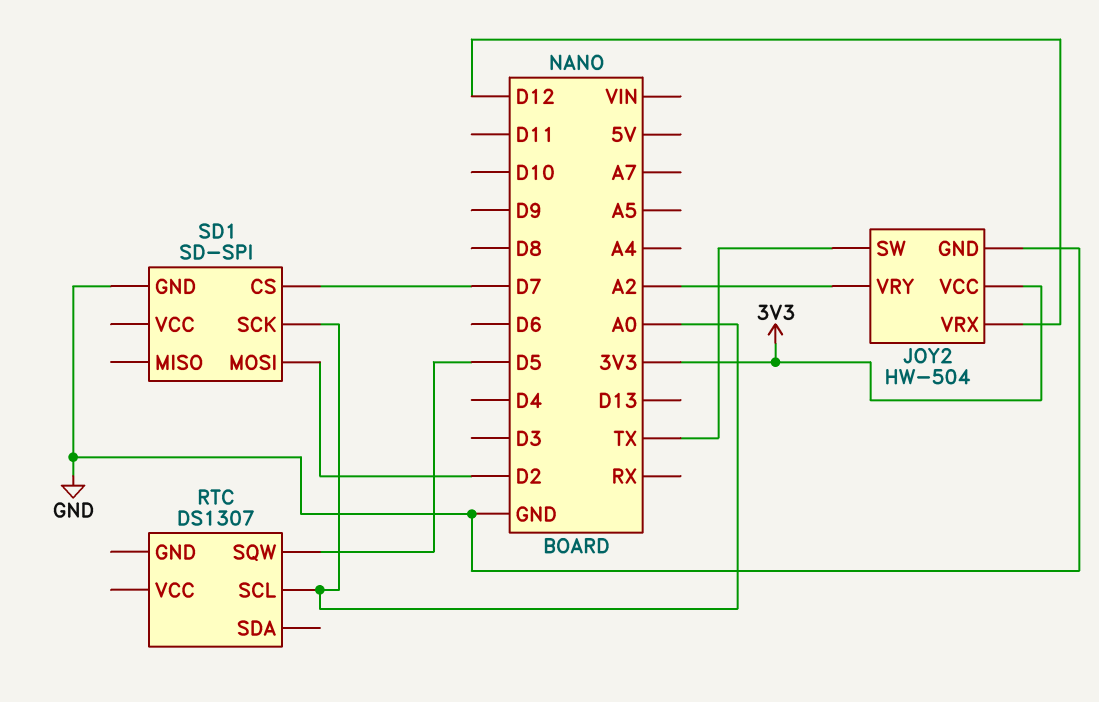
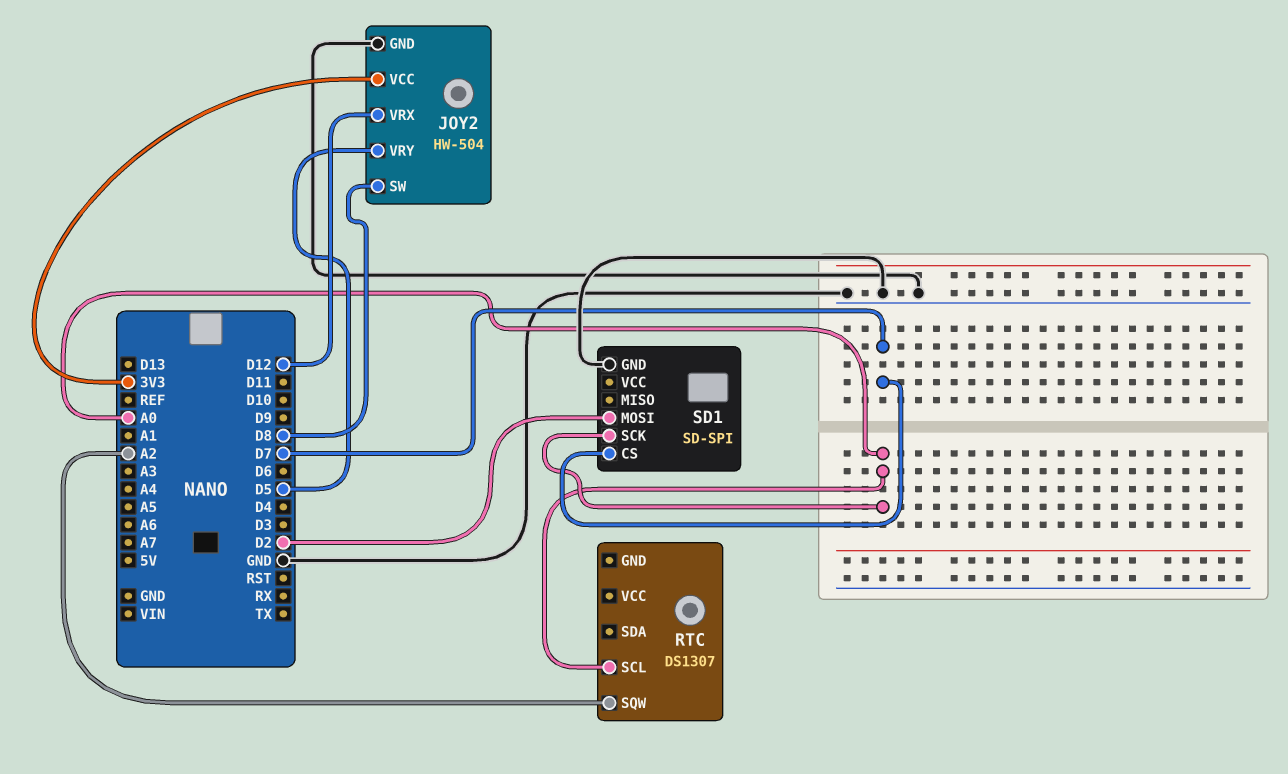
JOY2 pin SW: TX -> D8
JOY2 pin VRY: A2 -> D5
RTC pin SQW: D5 -> A2

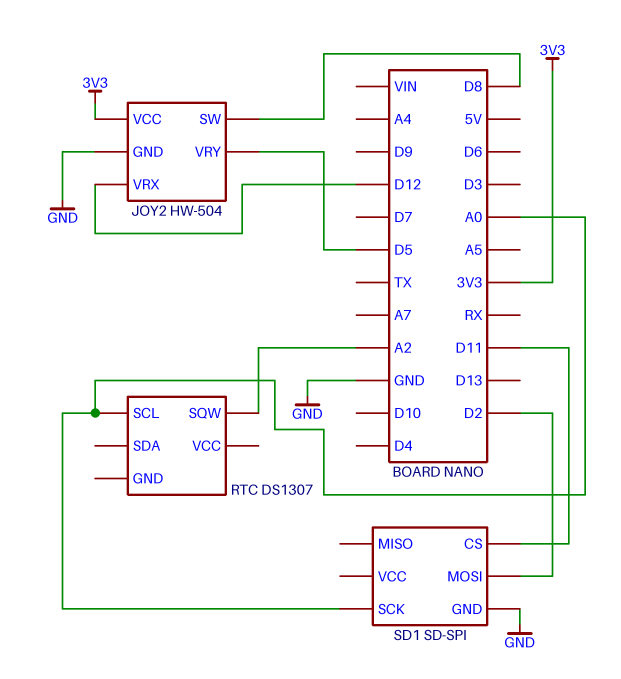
SD1 pin CS: D7 -> D11

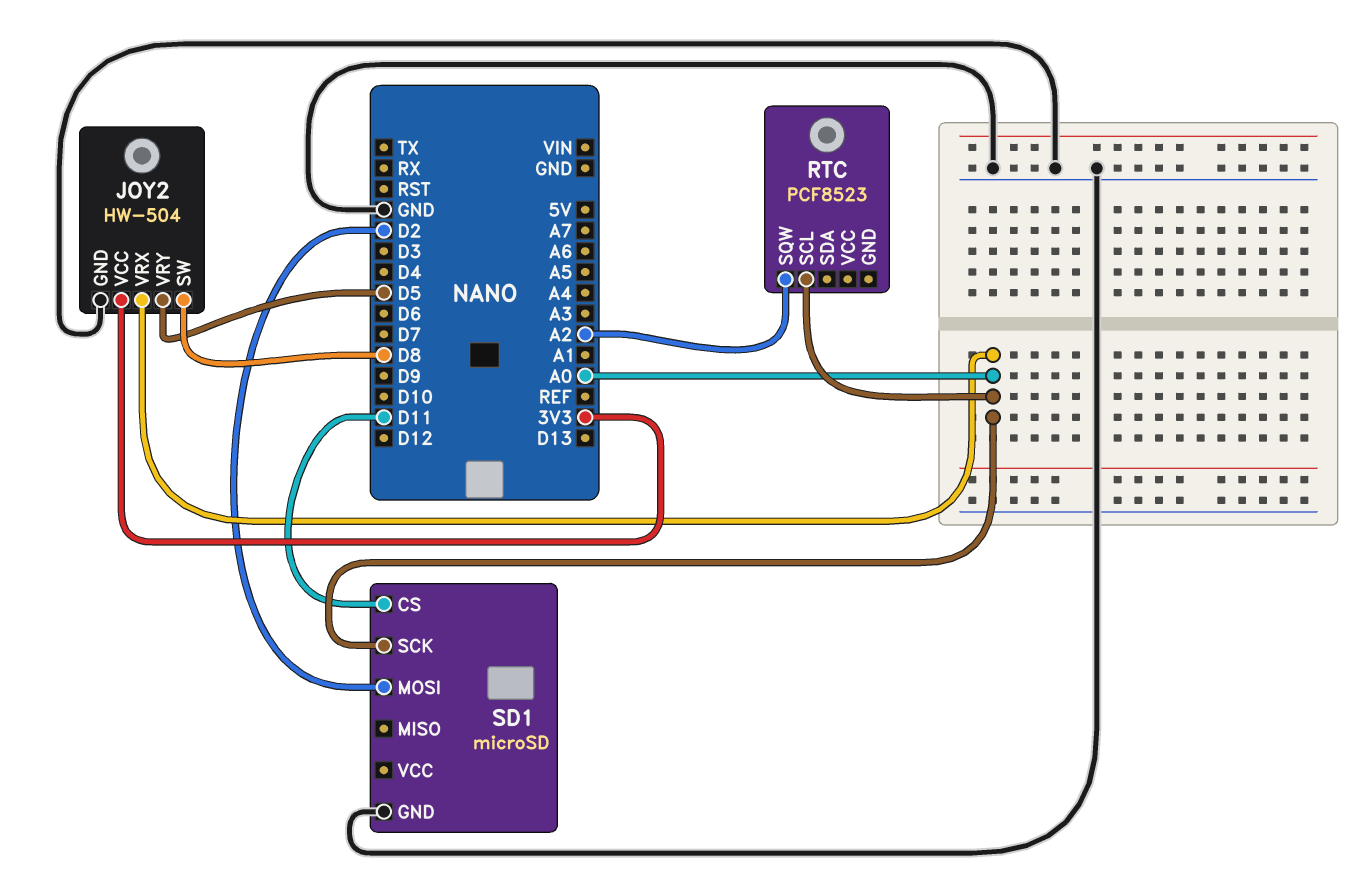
JOY2 pin VRX: D12 -> A0
RTC: DS1307 -> PCF8523
SD1: SD-SPI -> microSD

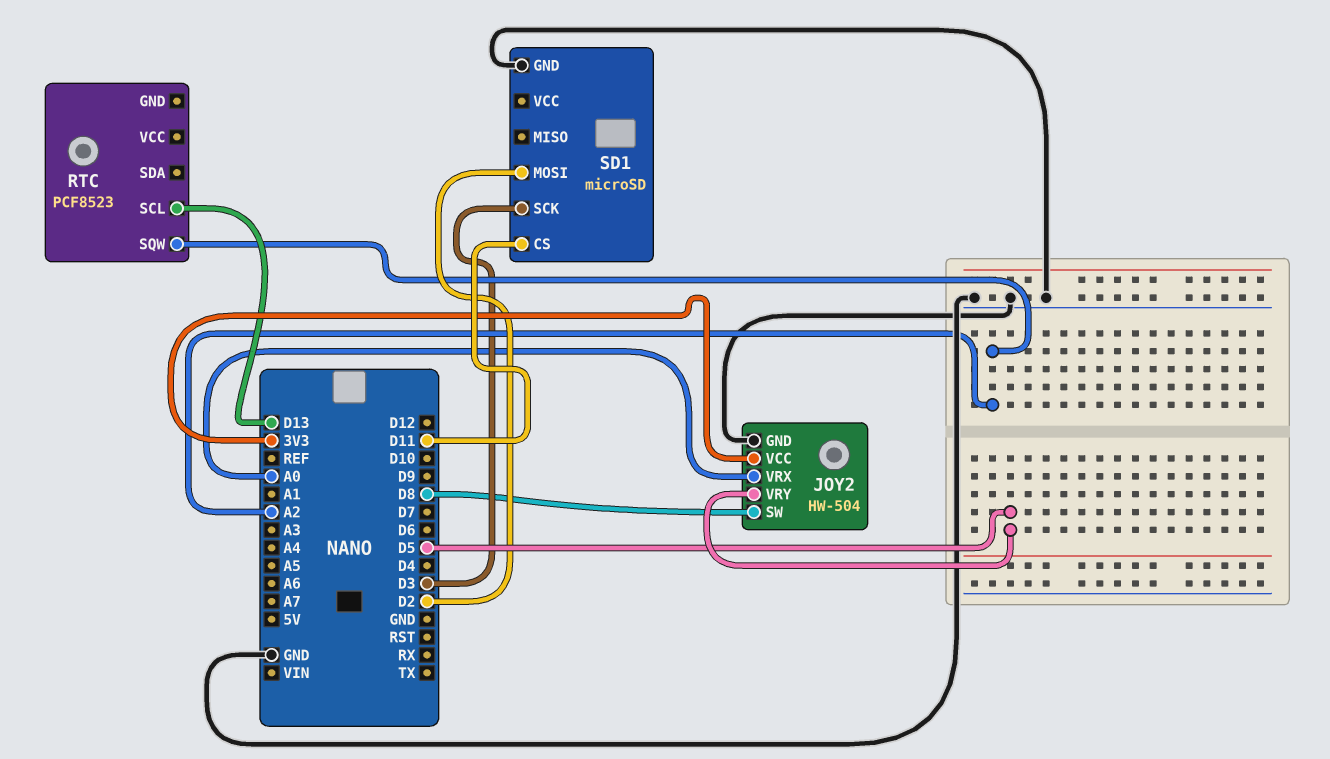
RTC pin SCL: A0 -> D13
SD1 pin SCK: A0 -> D3

